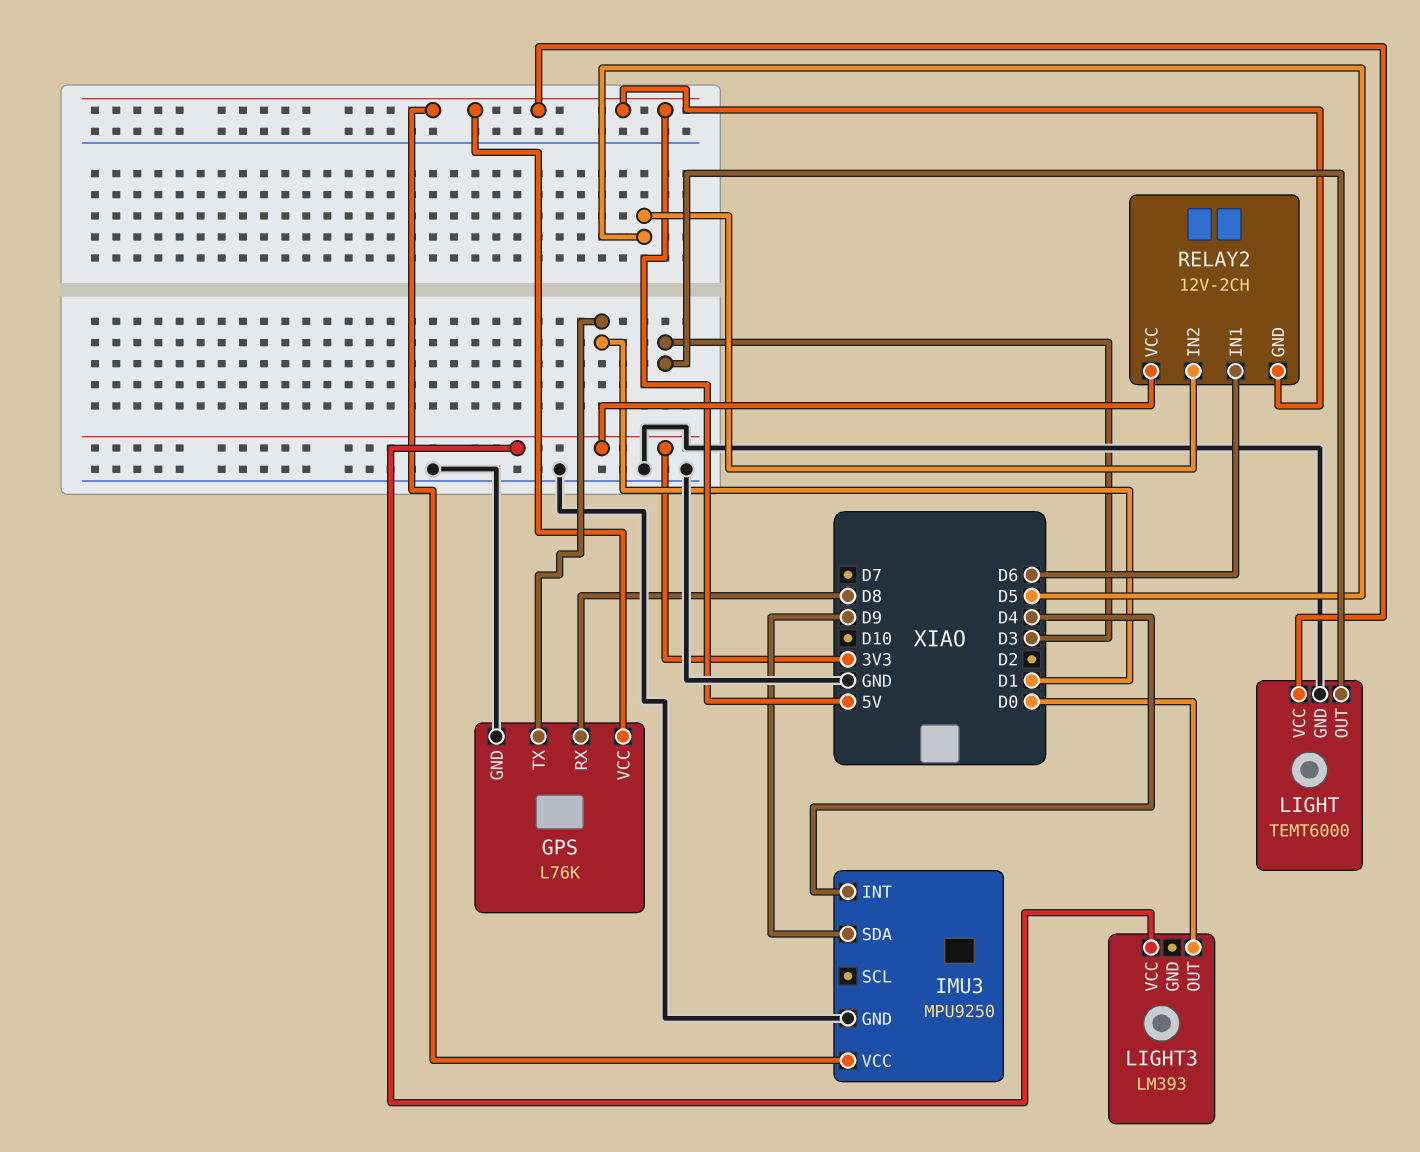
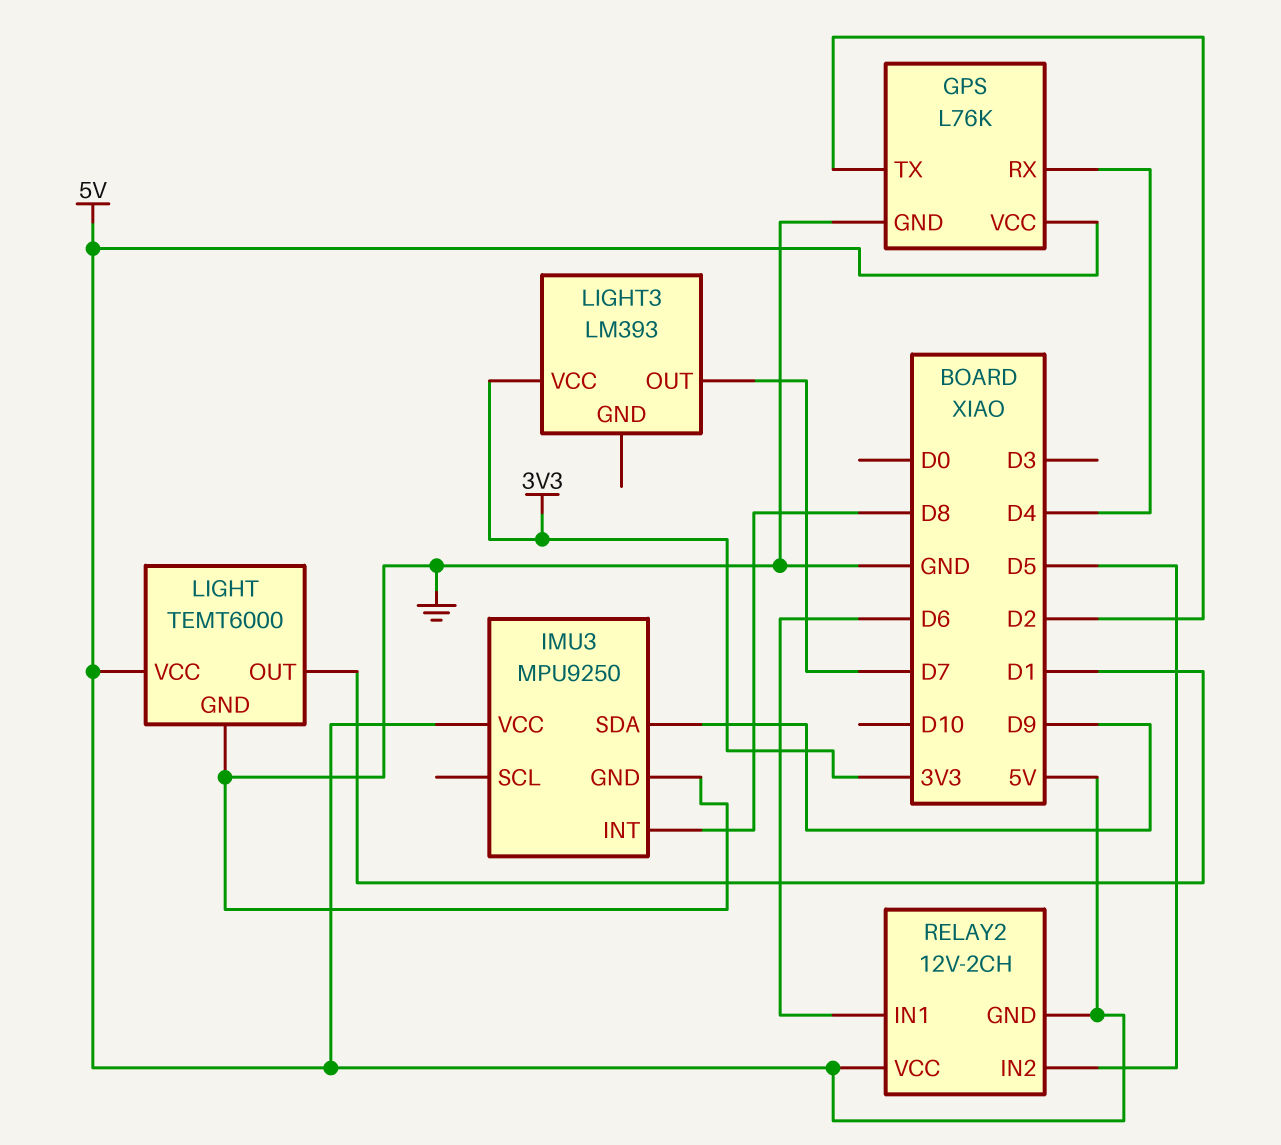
GPS pin RX: D8 -> D4
GPS pin TX: D1 -> D2
IMU3 pin INT: D4 -> D8
LIGHT pin OUT: D3 -> D1
LIGHT3 pin OUT: D0 -> D7
RELAY2 pin VCC: 3V3 -> 5V

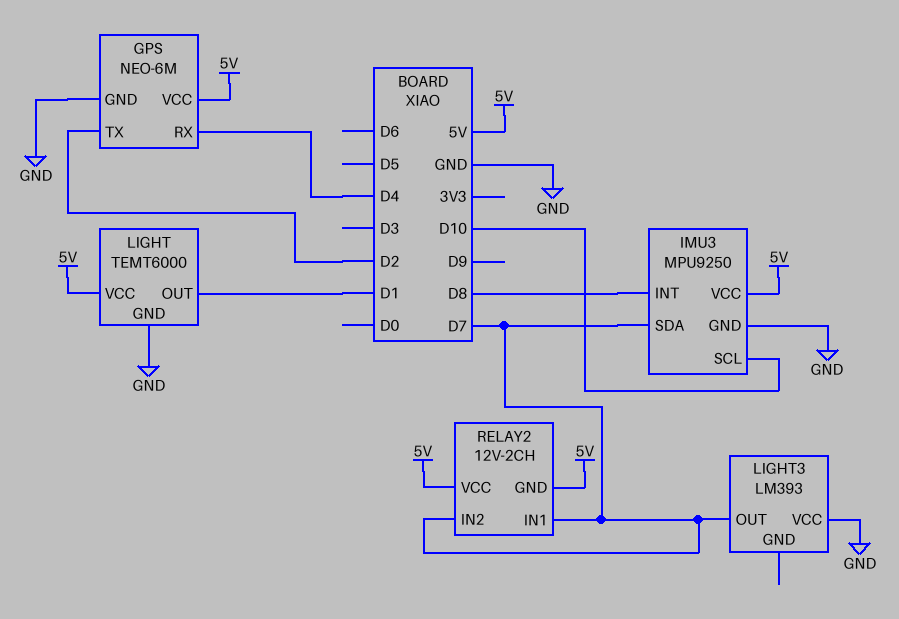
GPS: L76K -> NEO-6M
IMU3 pin SCL: none -> D10
IMU3 pin SDA: D9 -> D7
LIGHT3 pin VCC: 3V3 -> GND
RELAY2 pin IN1: D6 -> D7
RELAY2 pin IN2: D5 -> D7

